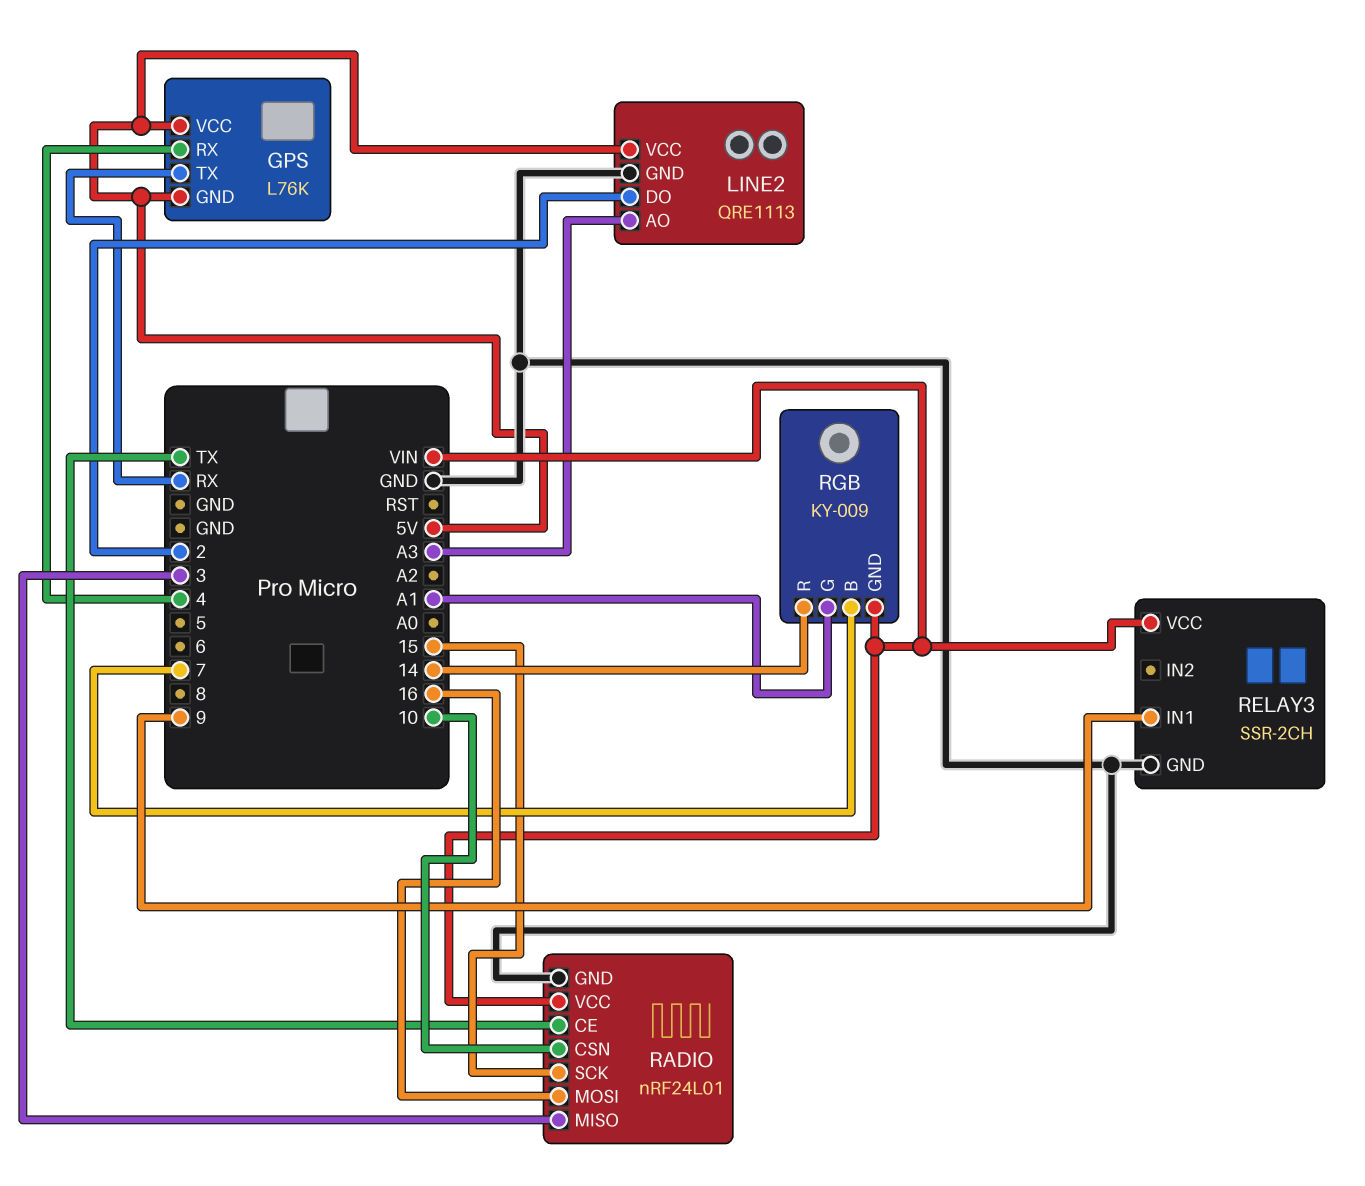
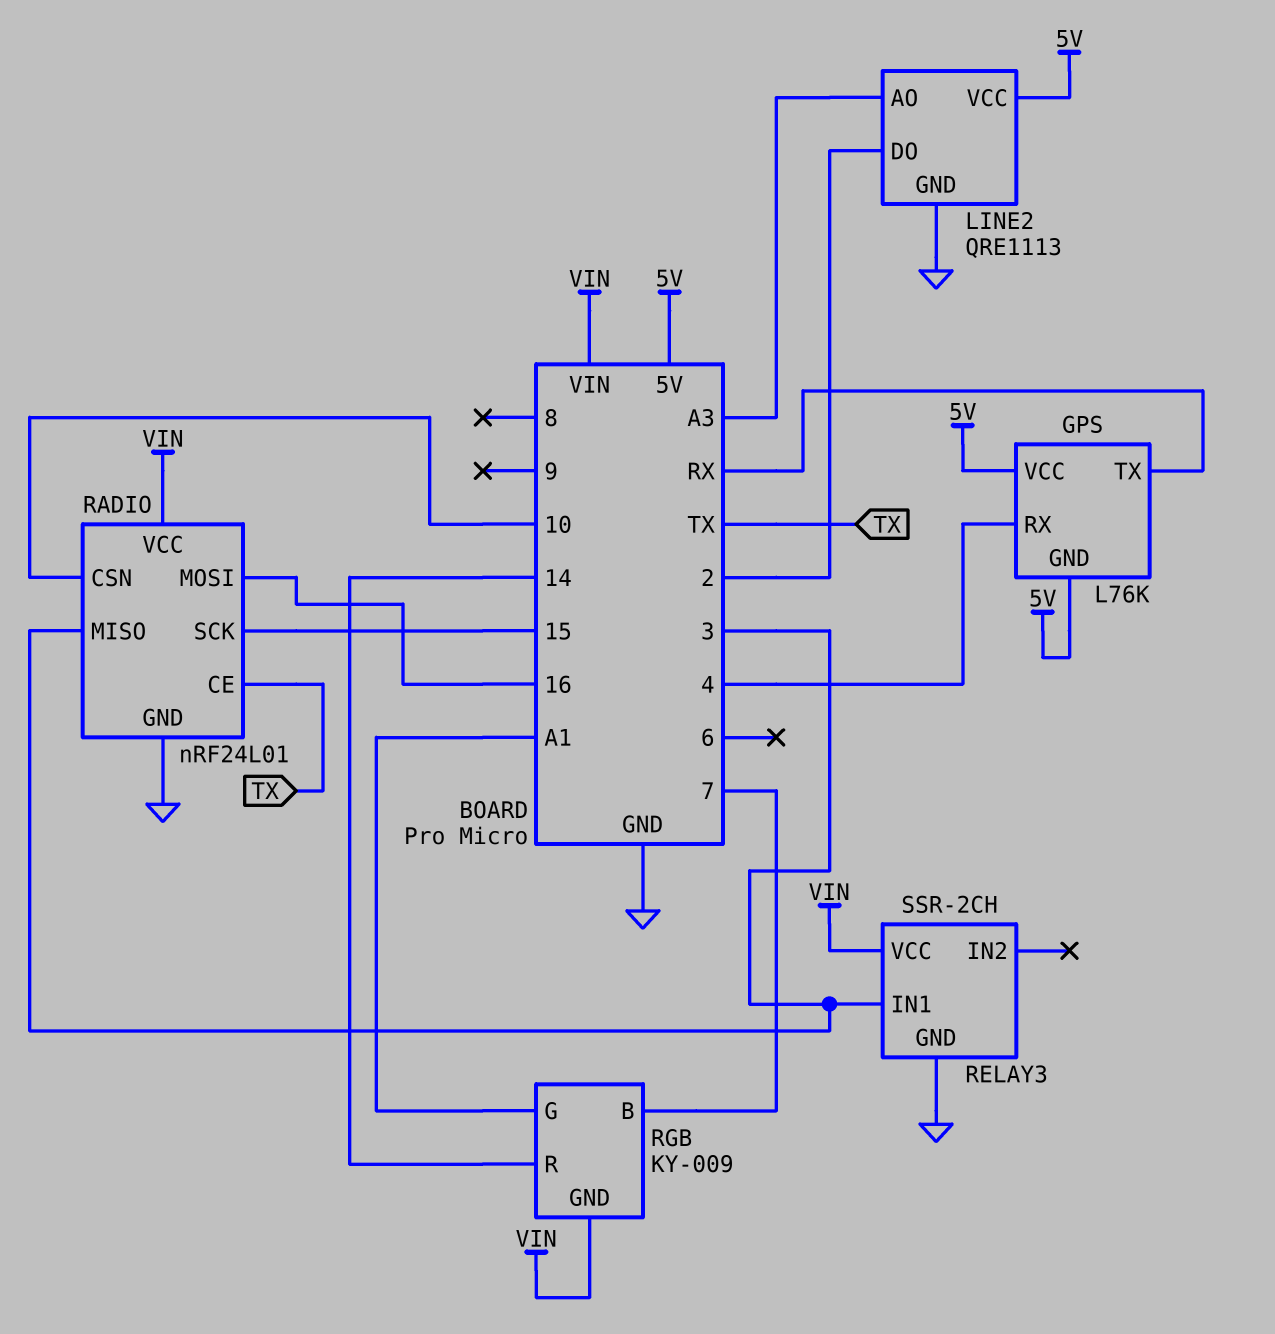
RELAY3 pin IN1: 9 -> 3

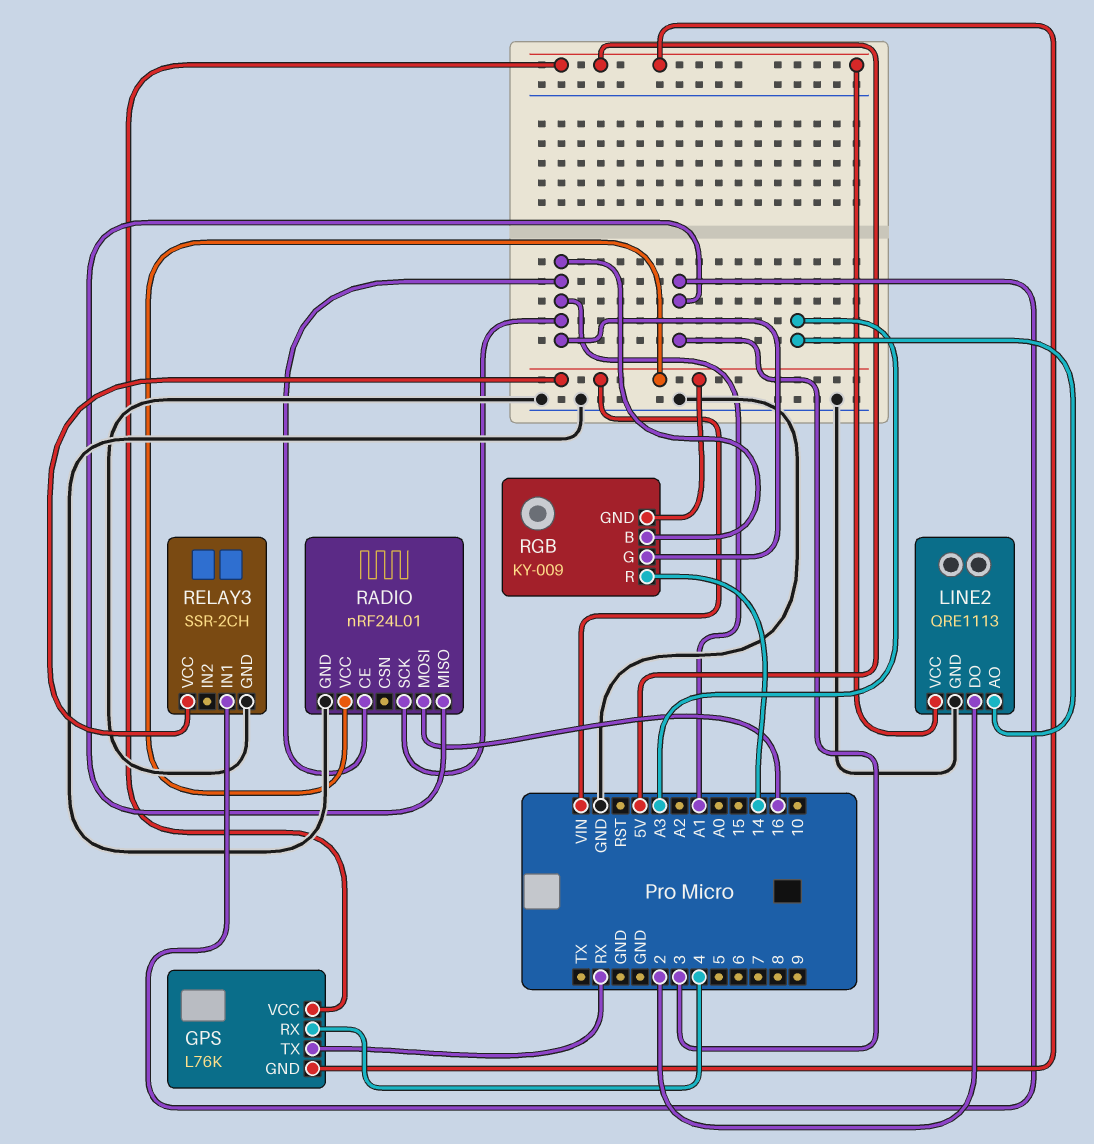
RADIO pin CE: TX -> A1
RADIO pin CSN: 10 -> none
RADIO pin SCK: 15 -> A1
RGB pin B: 7 -> A1

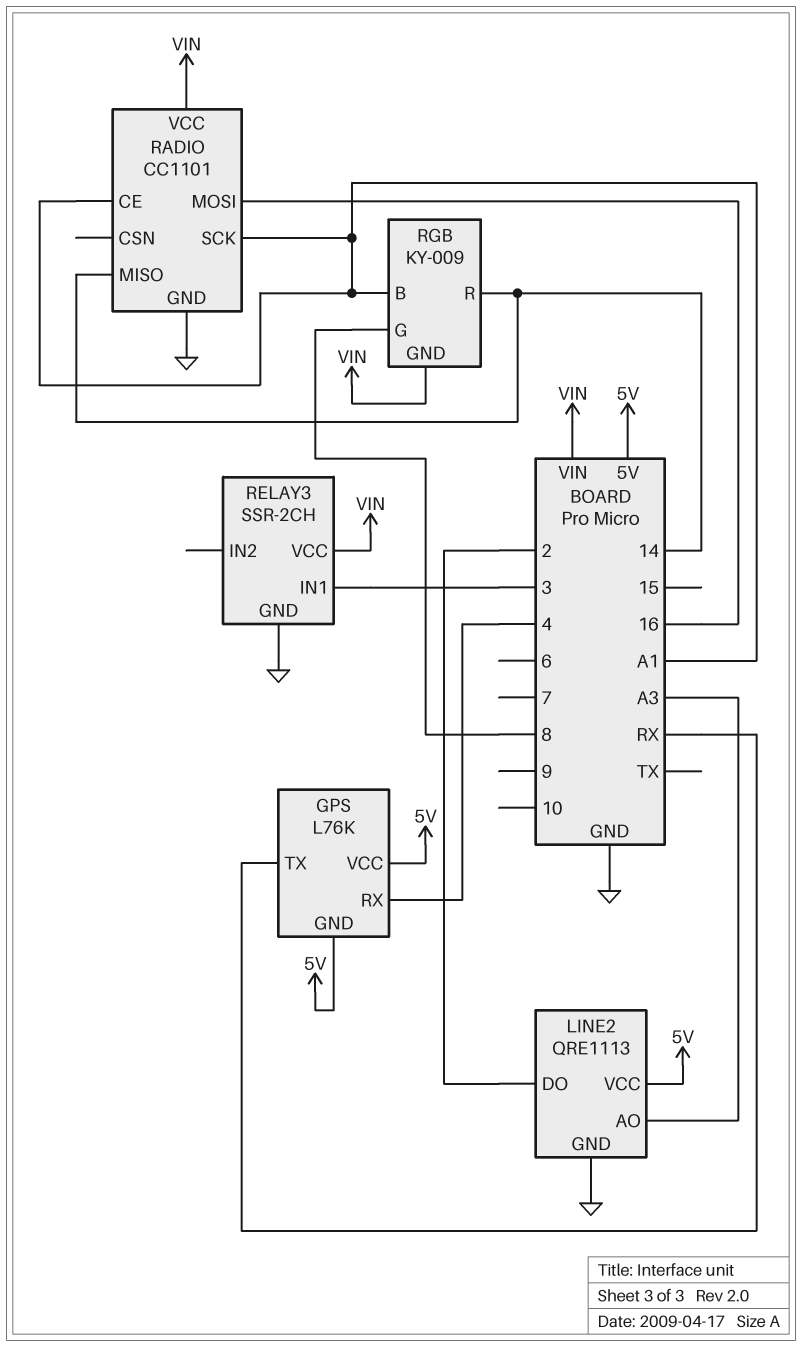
RADIO: nRF24L01 -> CC1101
RADIO pin MISO: 3 -> 14
RGB pin G: A1 -> 8

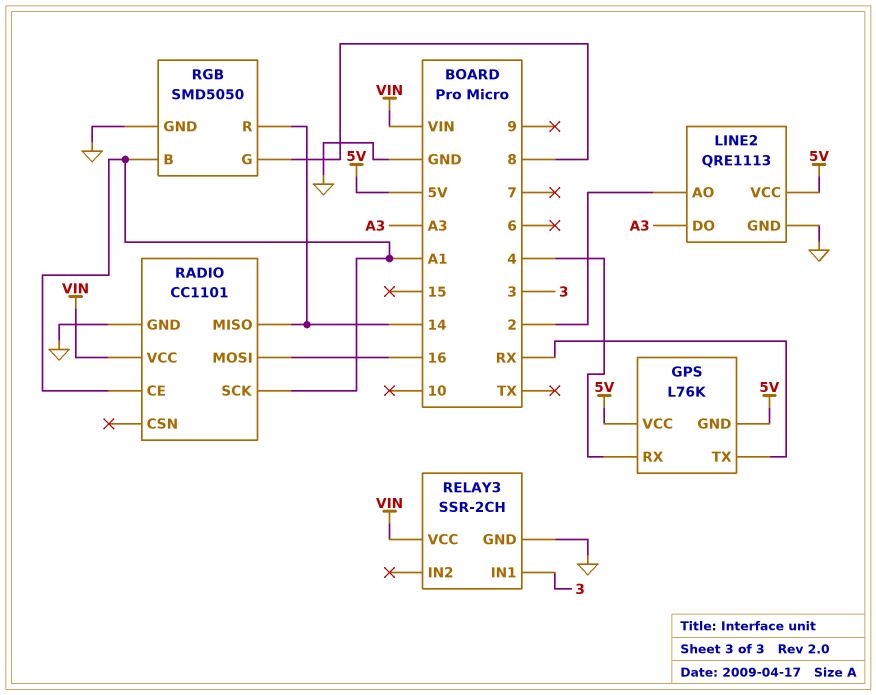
LINE2 pin AO: A3 -> 2
LINE2 pin DO: 2 -> A3
RGB: KY-009 -> SMD5050
RGB pin GND: VIN -> GND

